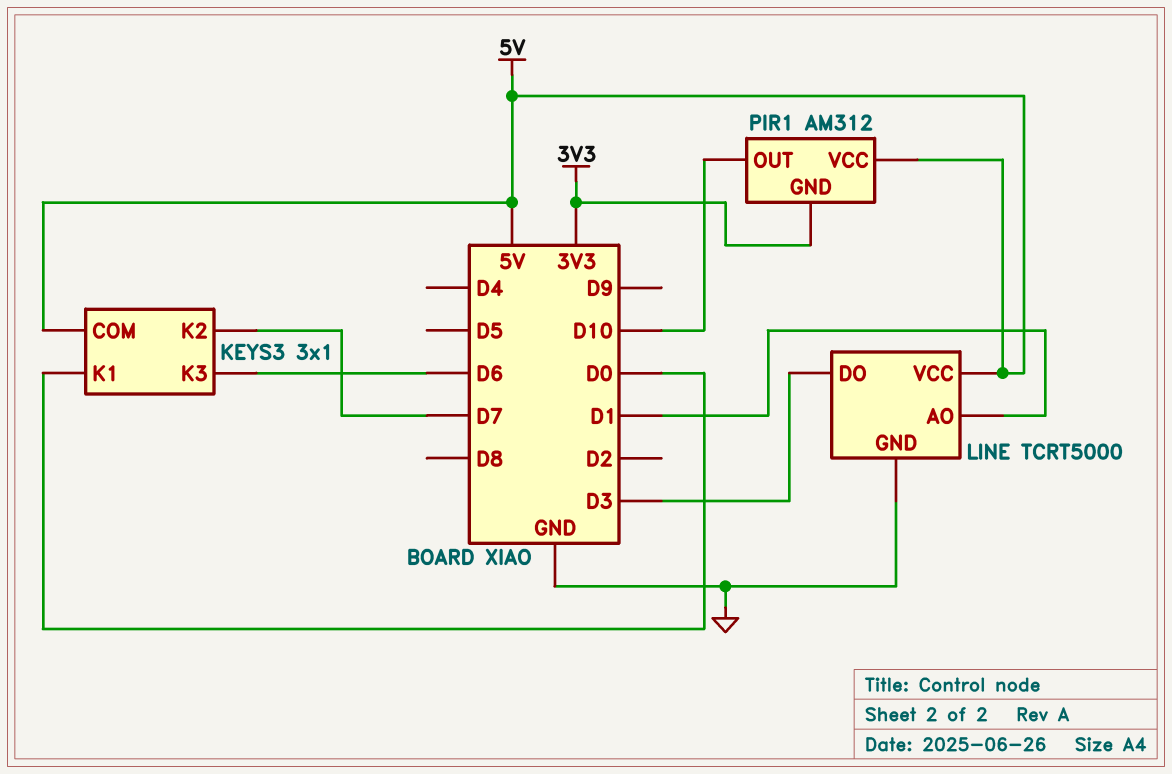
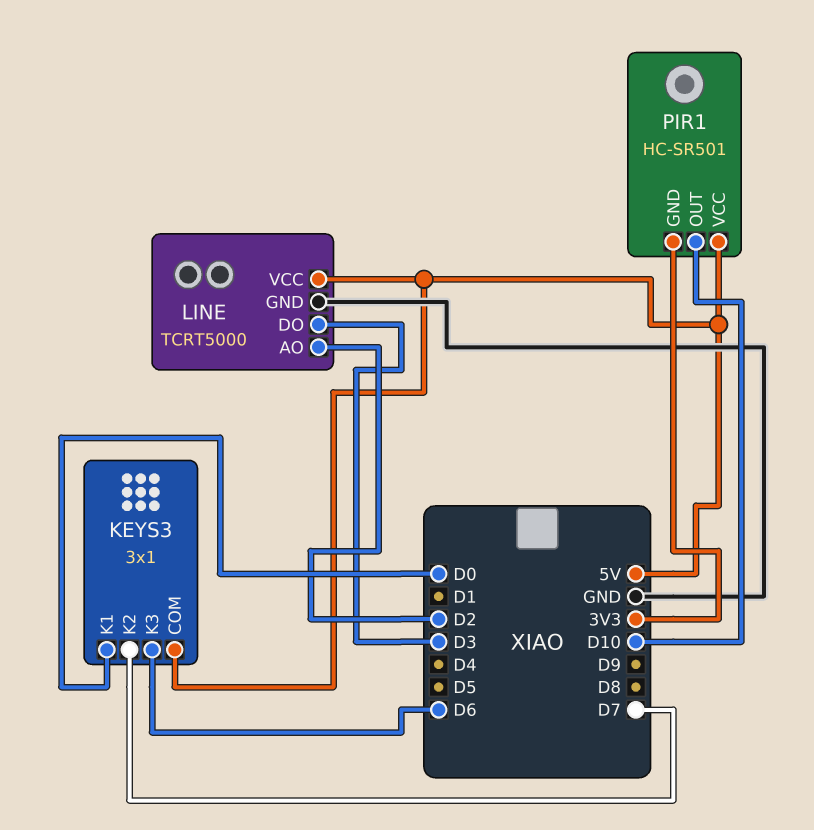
LINE pin AO: D1 -> D2
PIR1: AM312 -> HC-SR501

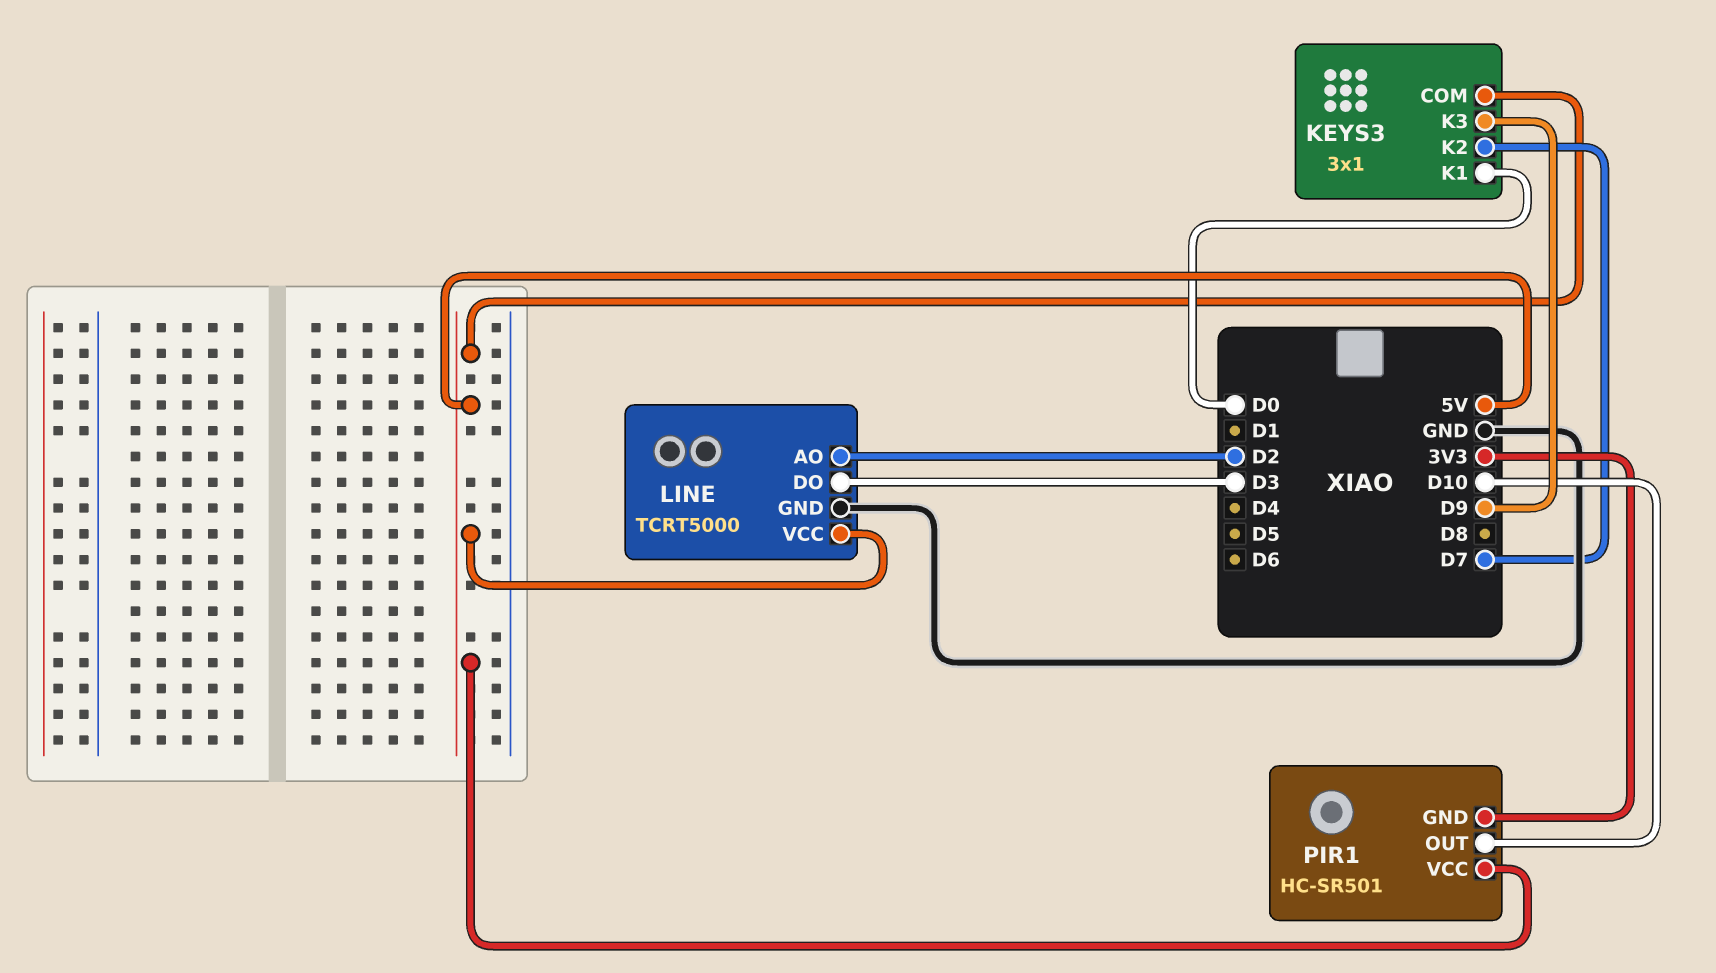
KEYS3 pin K3: D6 -> D9

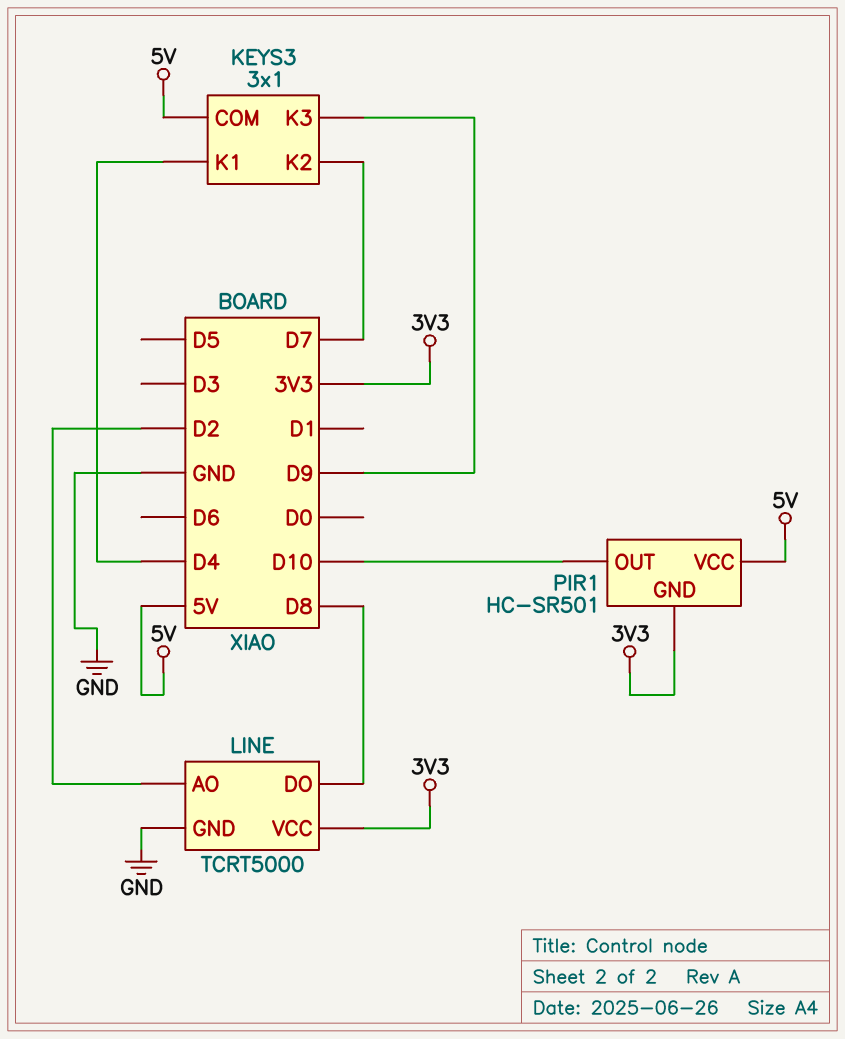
KEYS3 pin K1: D0 -> D4
LINE pin DO: D3 -> D8
LINE pin VCC: 5V -> 3V3

